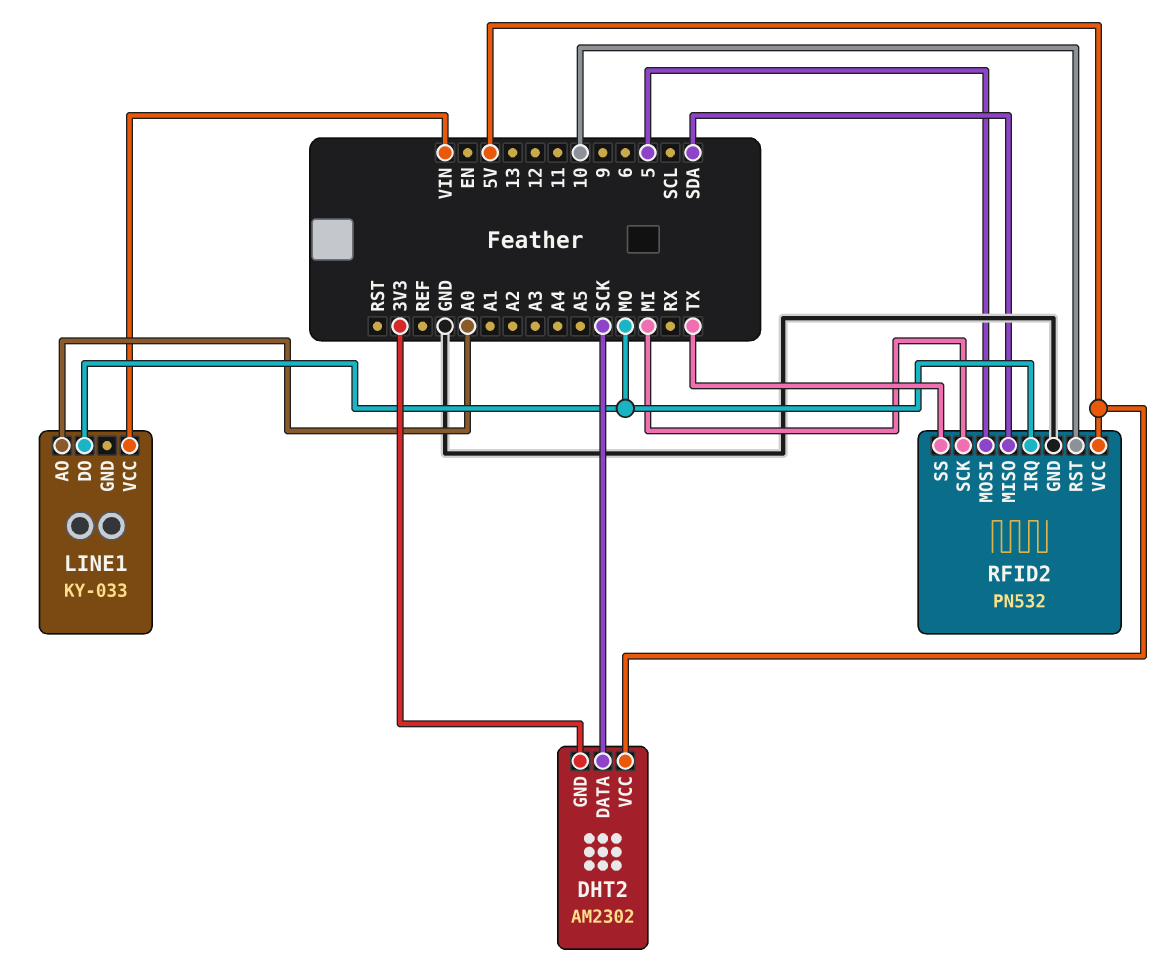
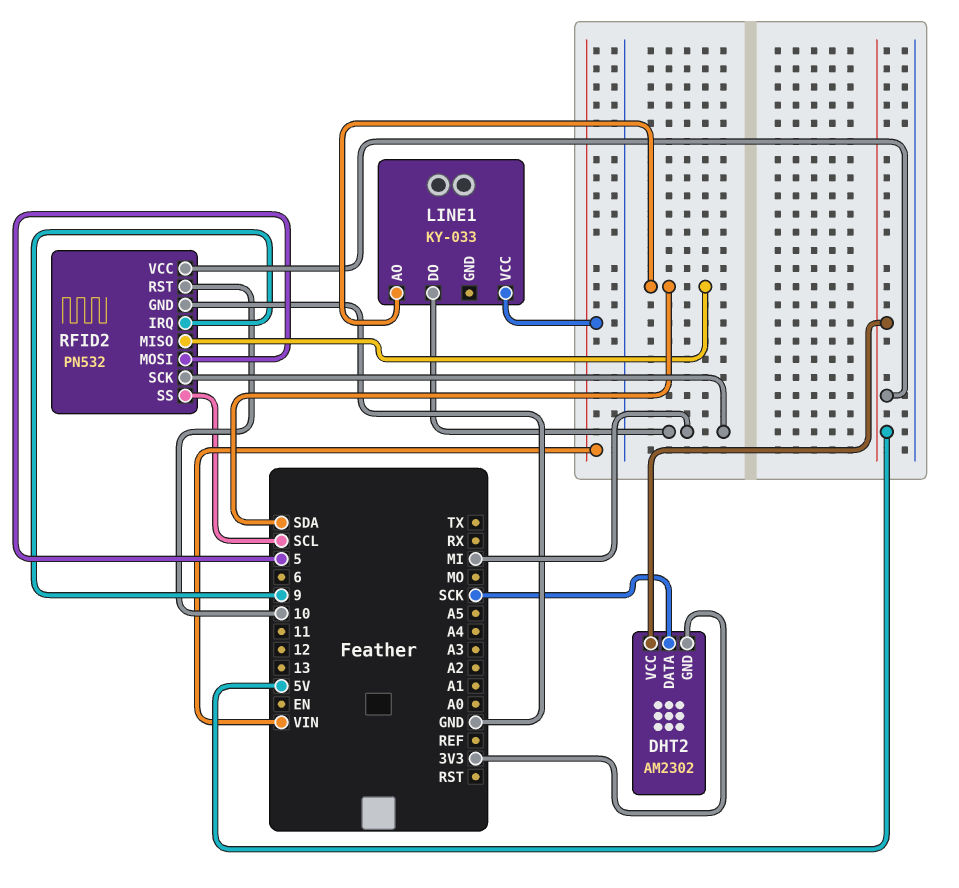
LINE1 pin AO: A0 -> SDA
LINE1 pin DO: MO -> MI
RFID2 pin IRQ: MO -> 9
RFID2 pin SS: TX -> SCL

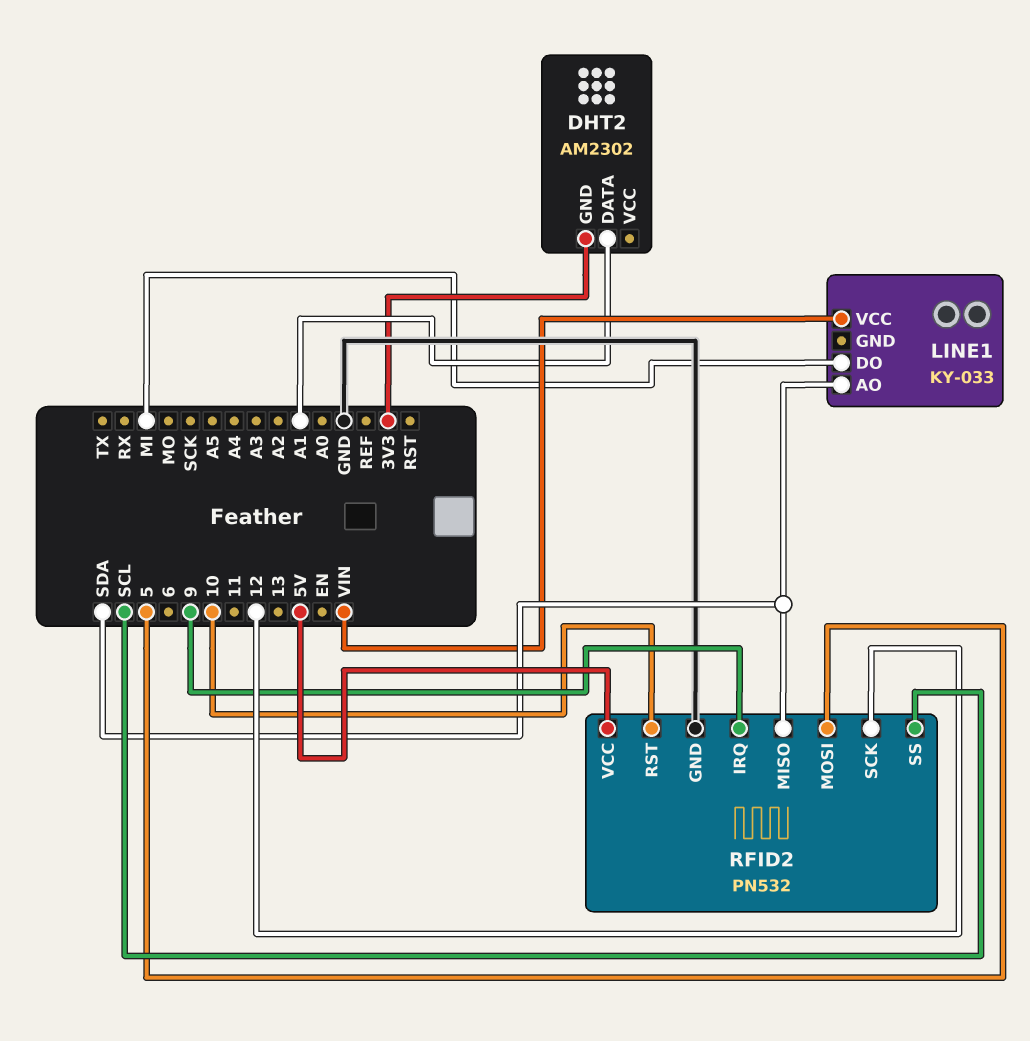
DHT2 pin DATA: SCK -> A1
DHT2 pin VCC: 5V -> none
RFID2 pin SCK: MI -> 12

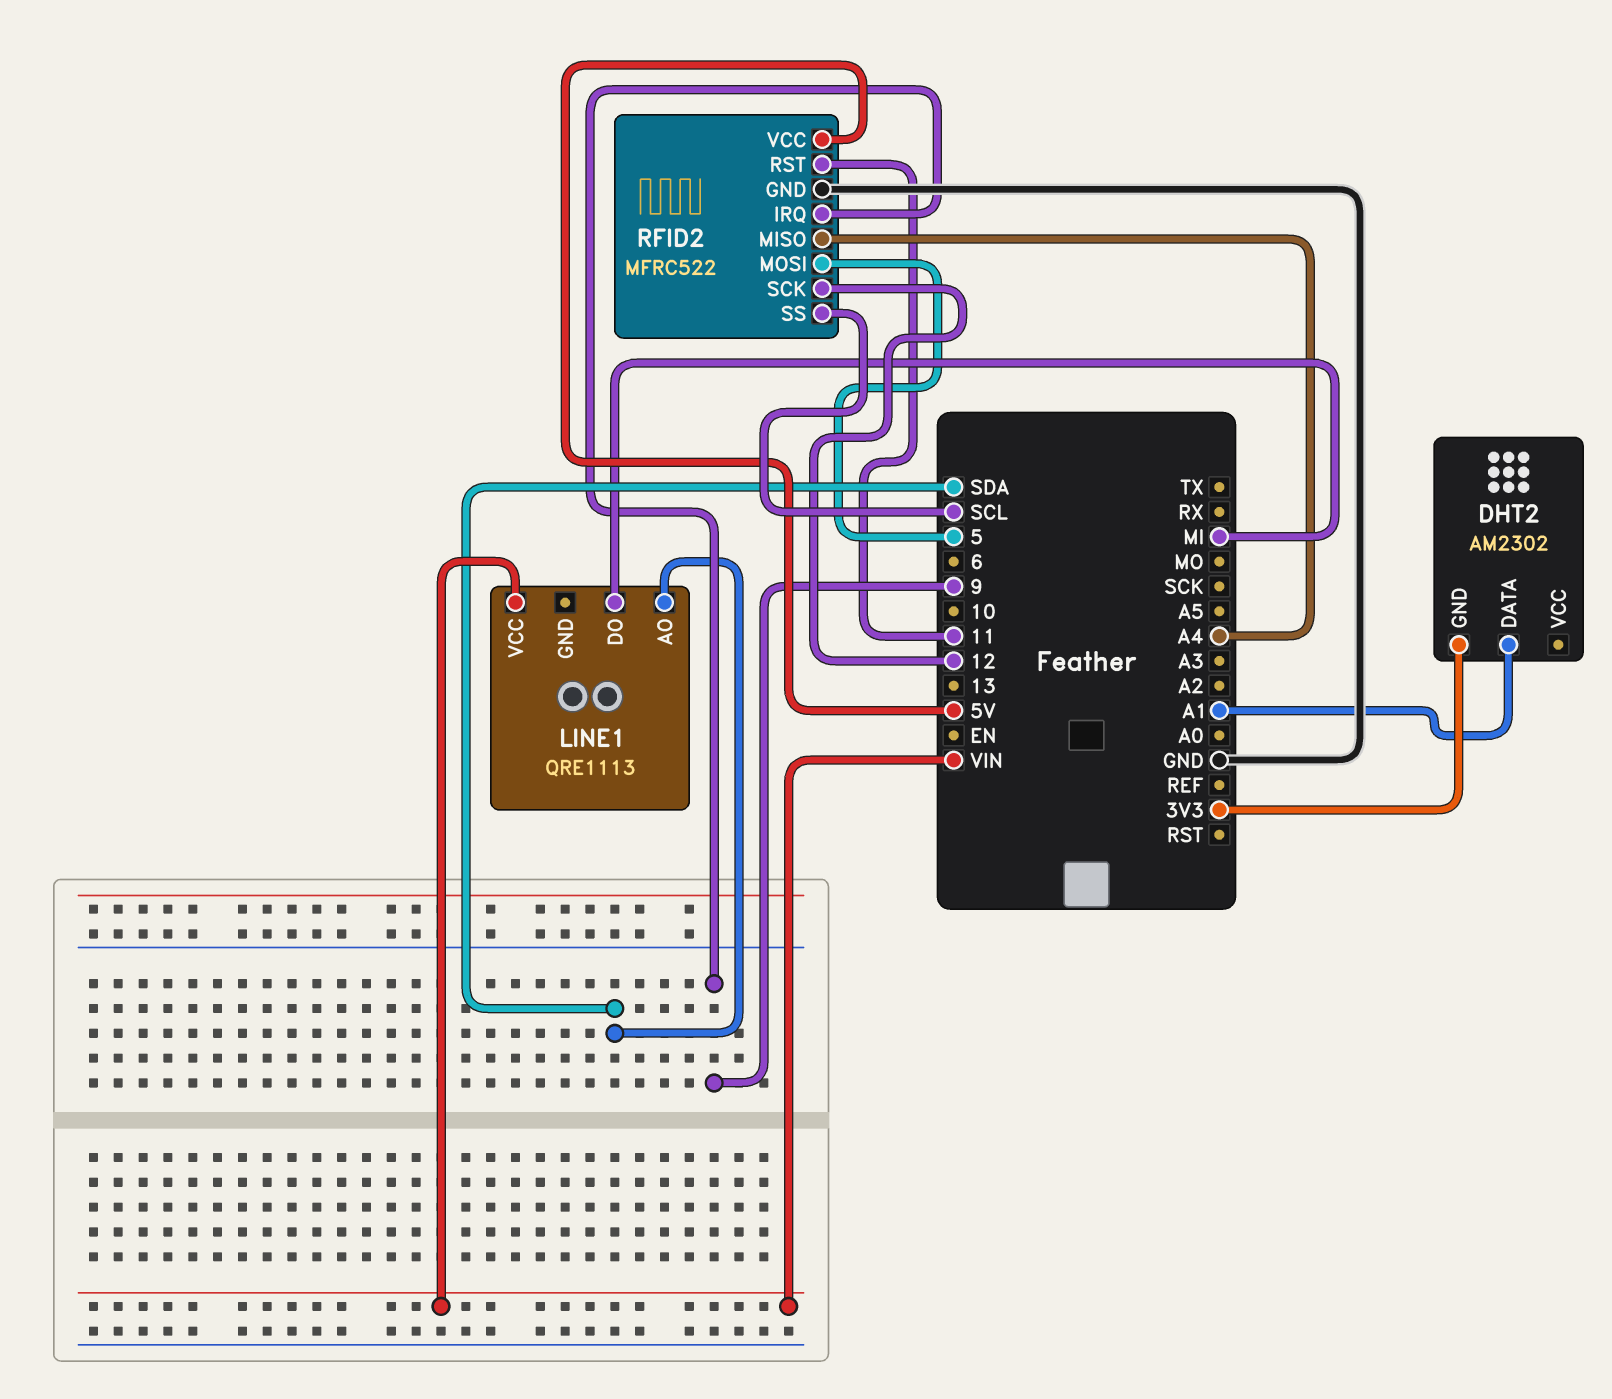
LINE1: KY-033 -> QRE1113
RFID2: PN532 -> MFRC522
RFID2 pin MISO: SDA -> A4
RFID2 pin RST: 10 -> 11

